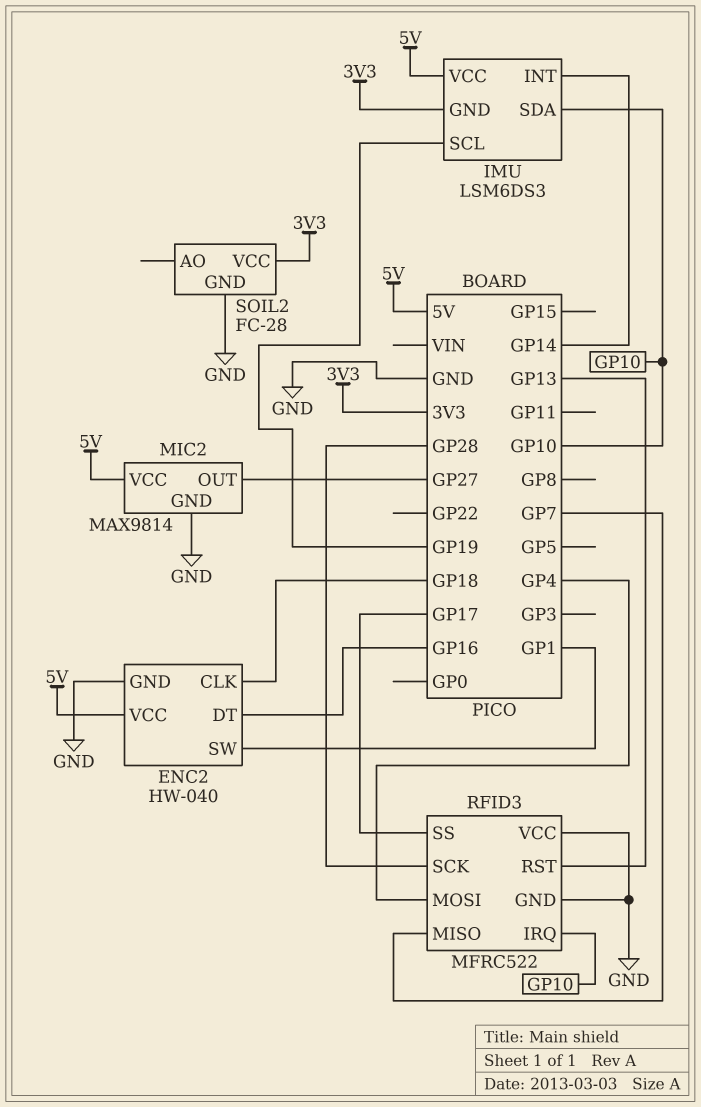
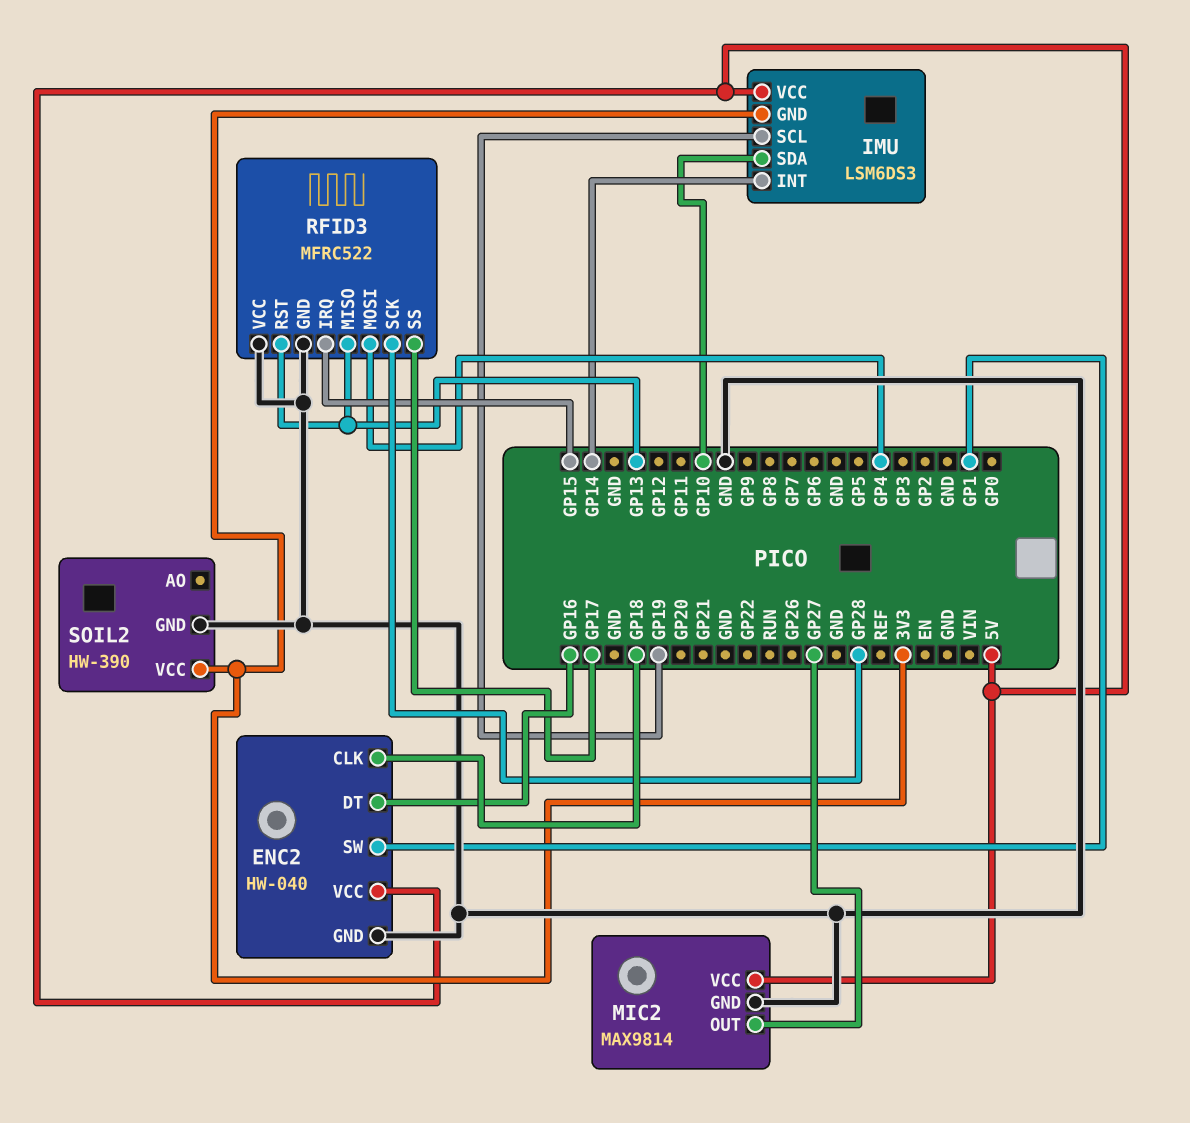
RFID3 pin IRQ: GP10 -> GP15
RFID3 pin MISO: GP7 -> GP13
SOIL2: FC-28 -> HW-390

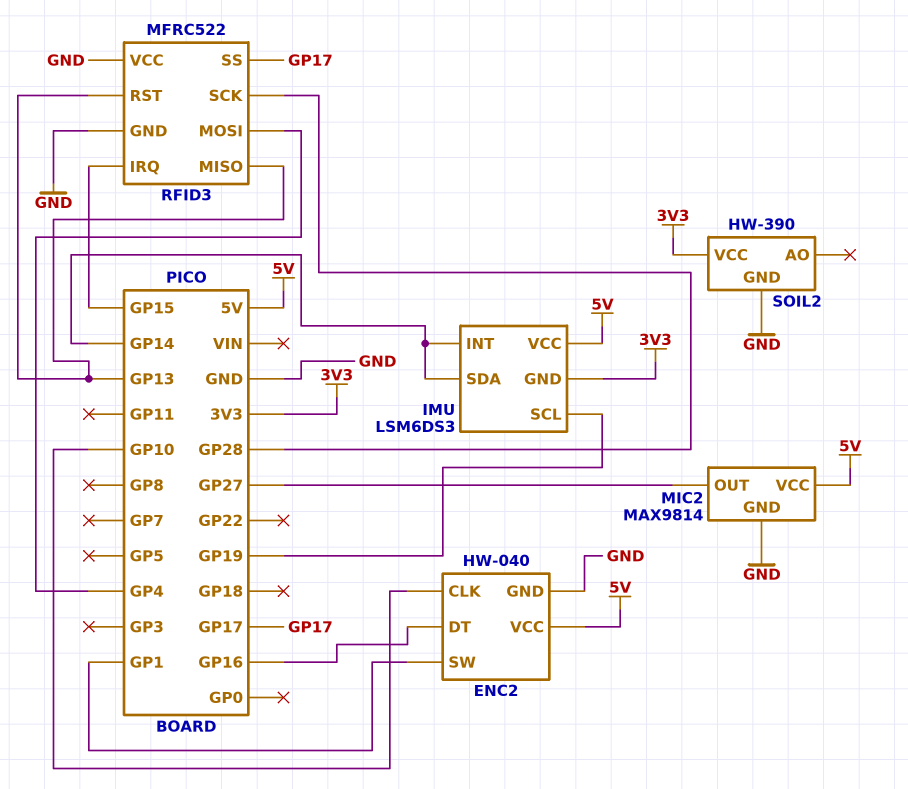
ENC2 pin CLK: GP18 -> GP10
IMU pin SDA: GP10 -> GP14

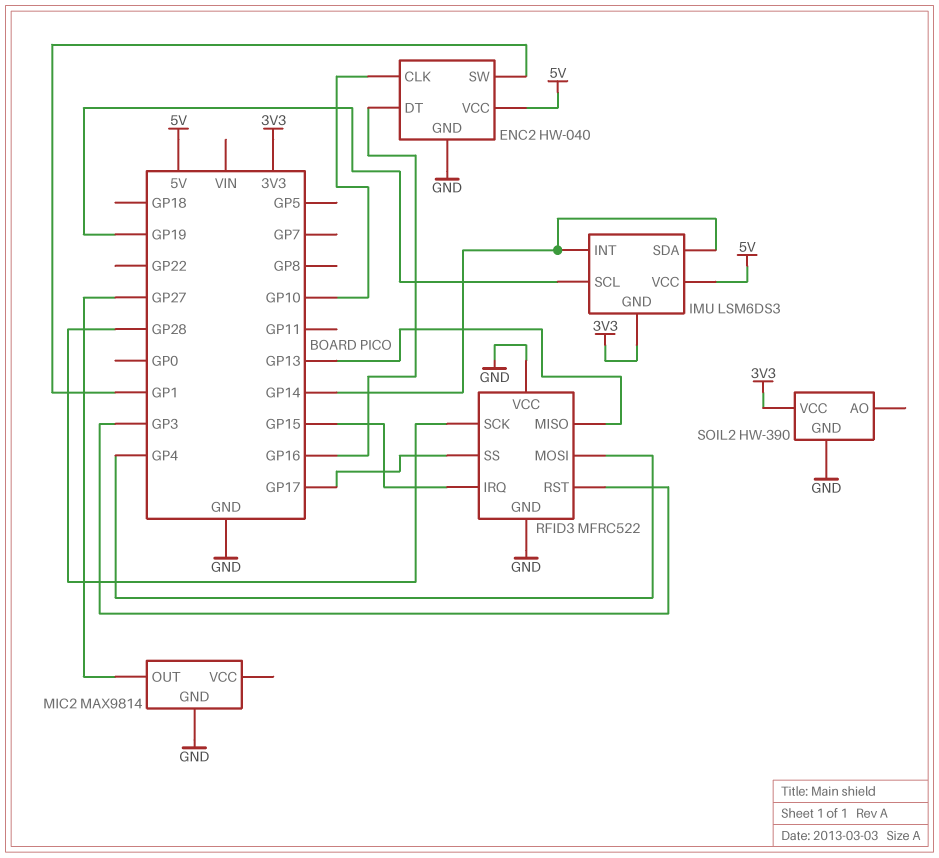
MIC2 pin VCC: 5V -> none
RFID3 pin RST: GP13 -> GP3

